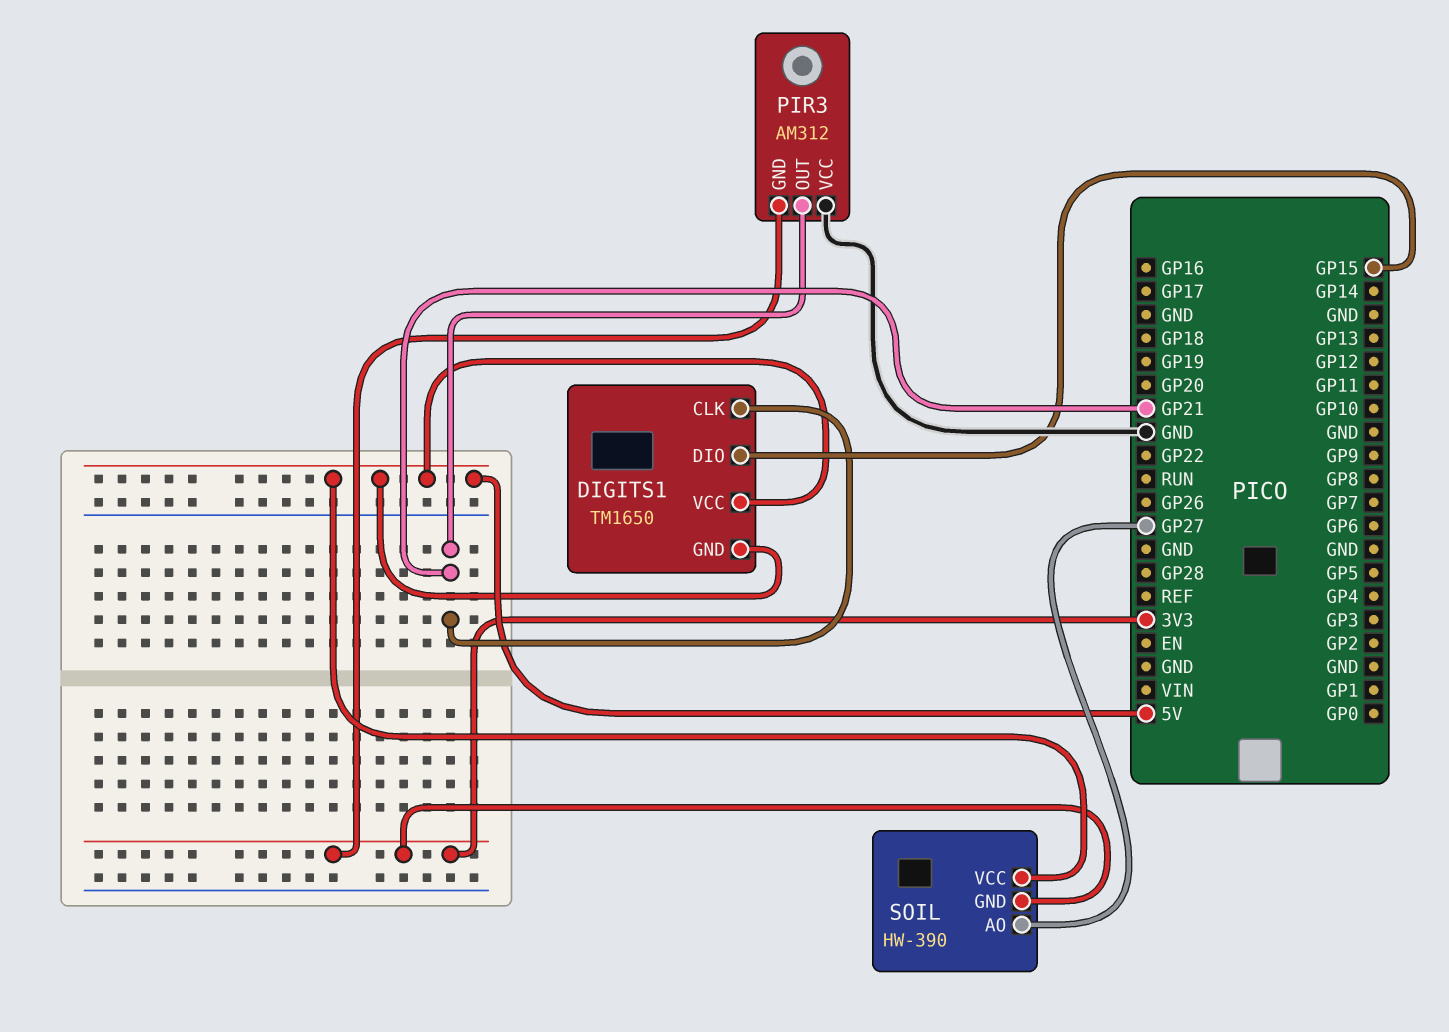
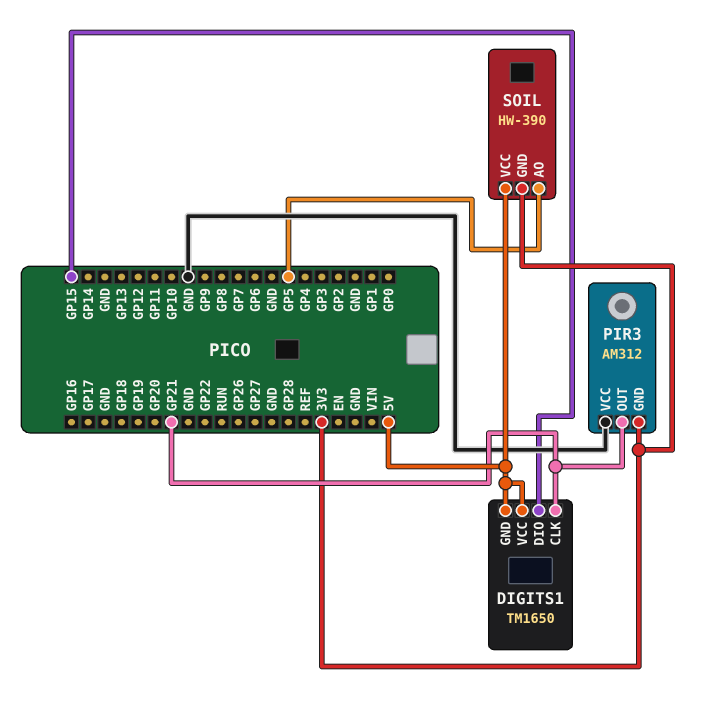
SOIL pin AO: GP27 -> GP5

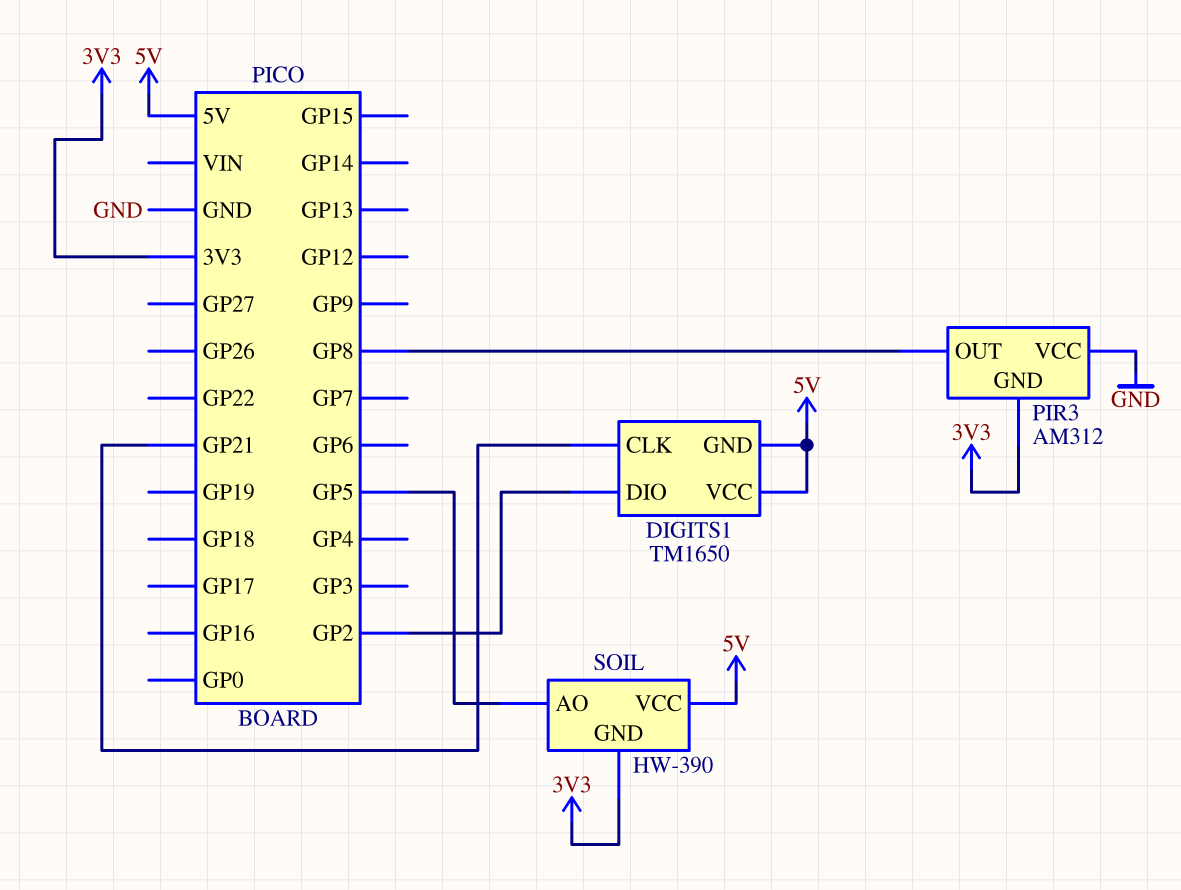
DIGITS1 pin DIO: GP15 -> GP2
PIR3 pin OUT: GP21 -> GP8

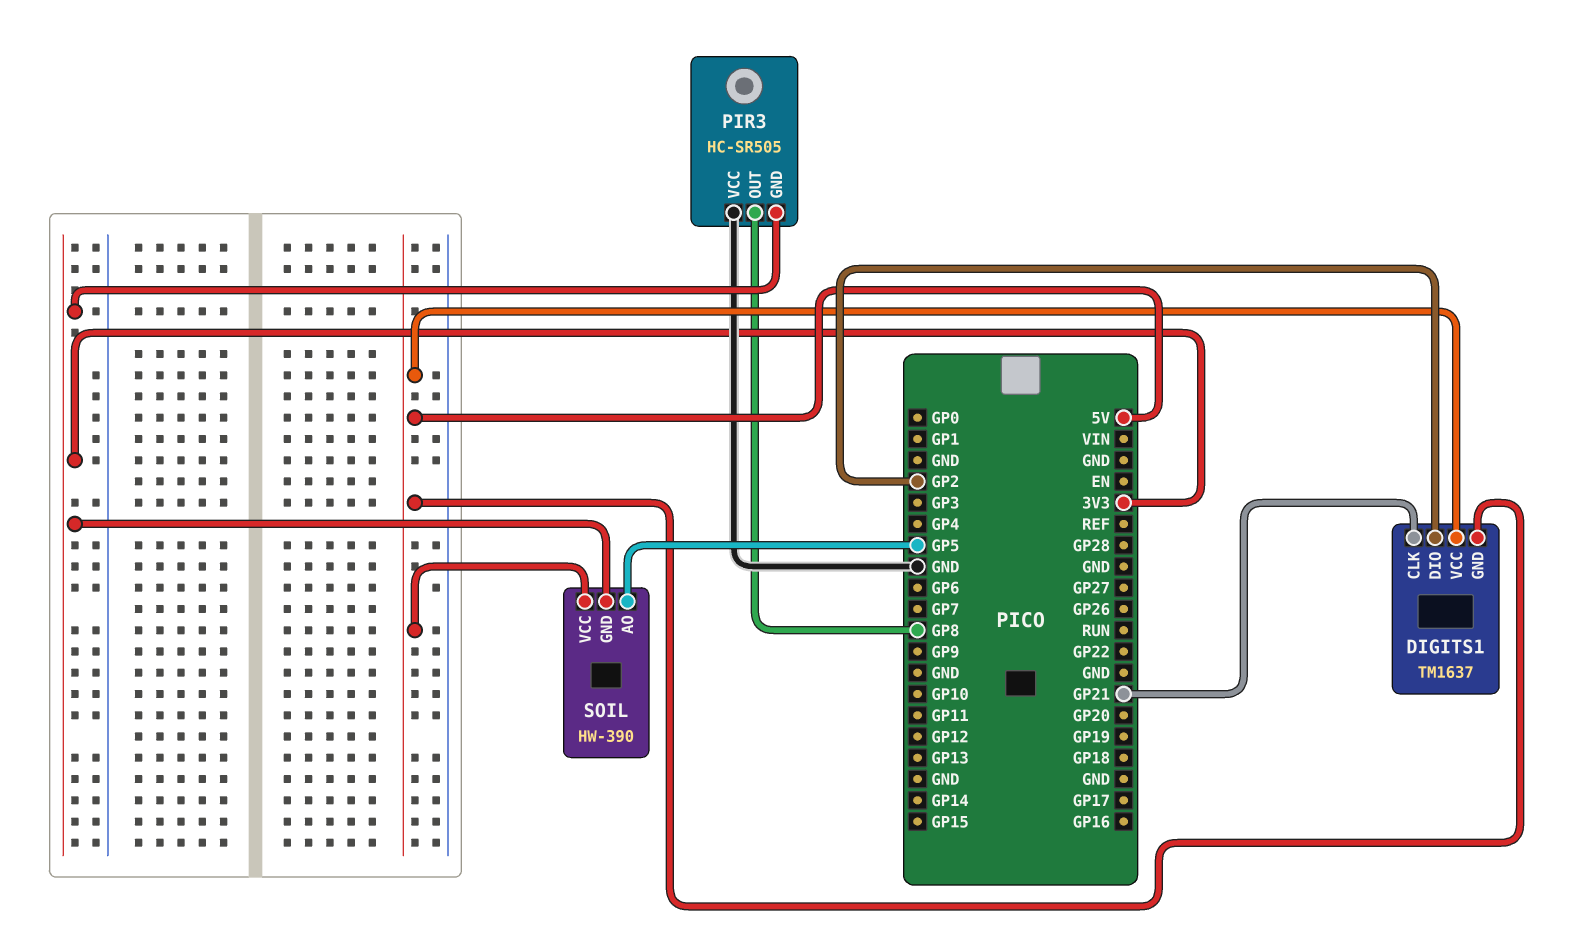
DIGITS1: TM1650 -> TM1637
PIR3: AM312 -> HC-SR505

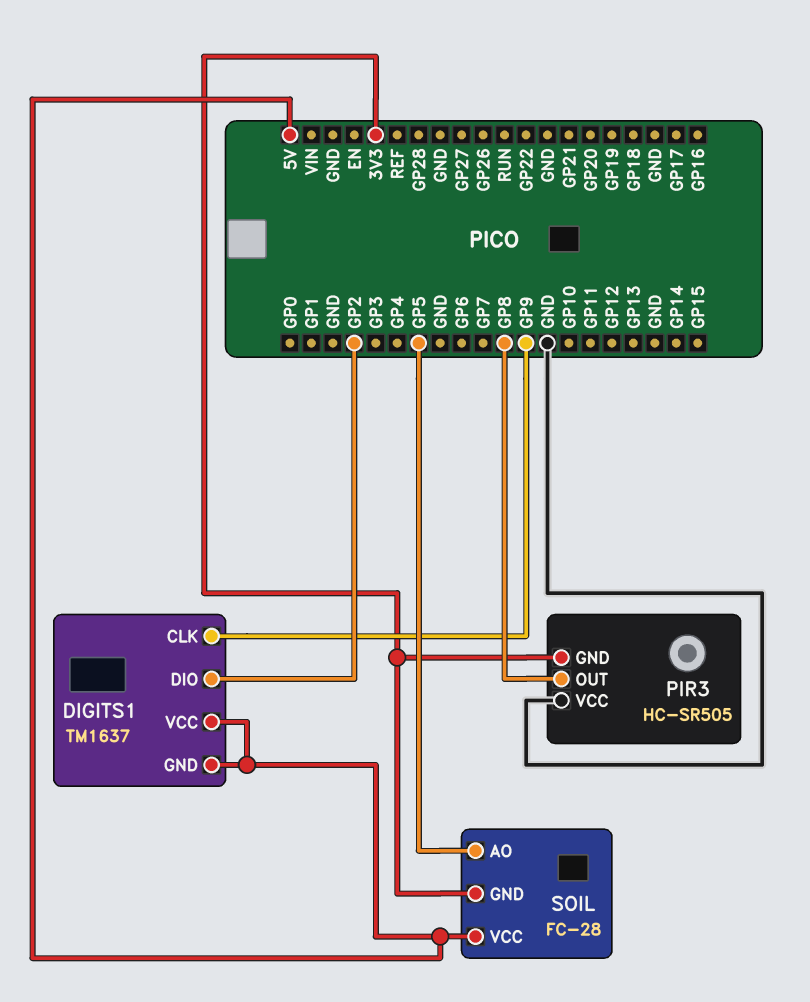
DIGITS1 pin CLK: GP21 -> GP9
SOIL: HW-390 -> FC-28

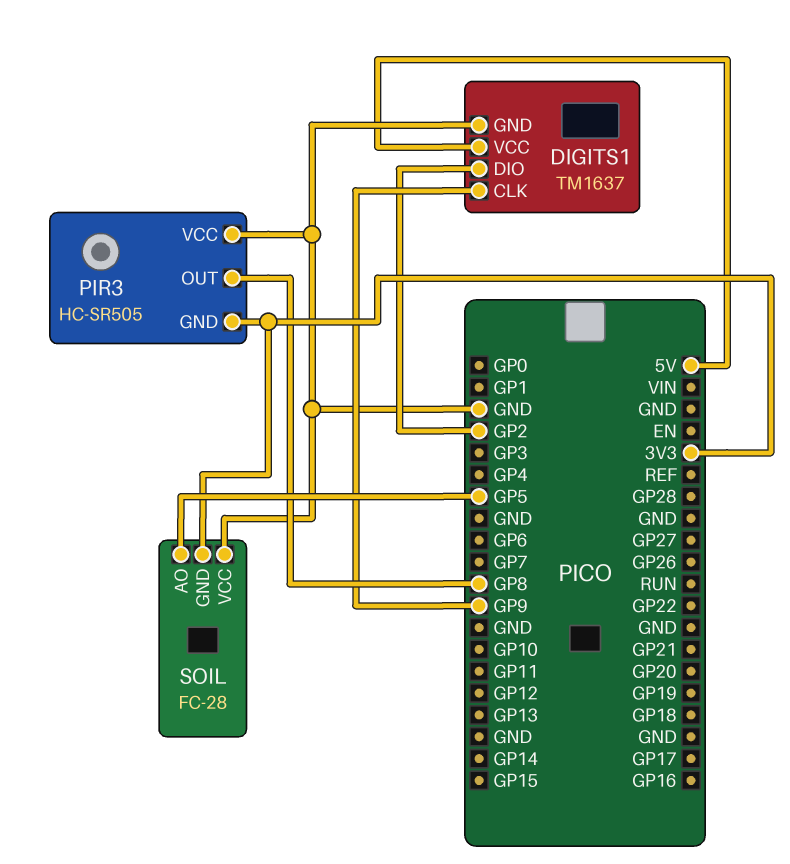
DIGITS1 pin GND: 5V -> GND
SOIL pin VCC: 5V -> GND

